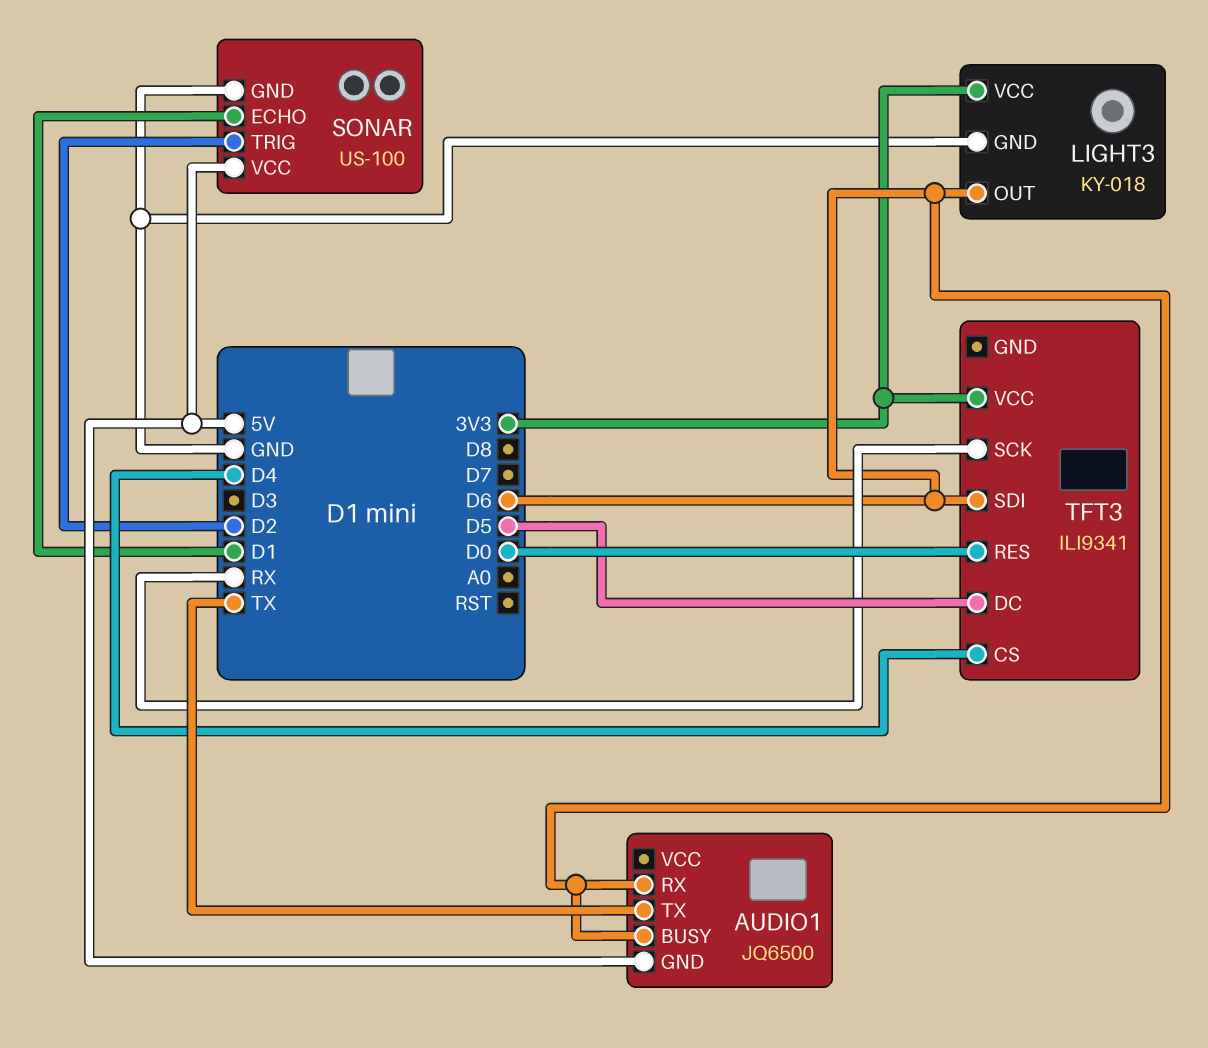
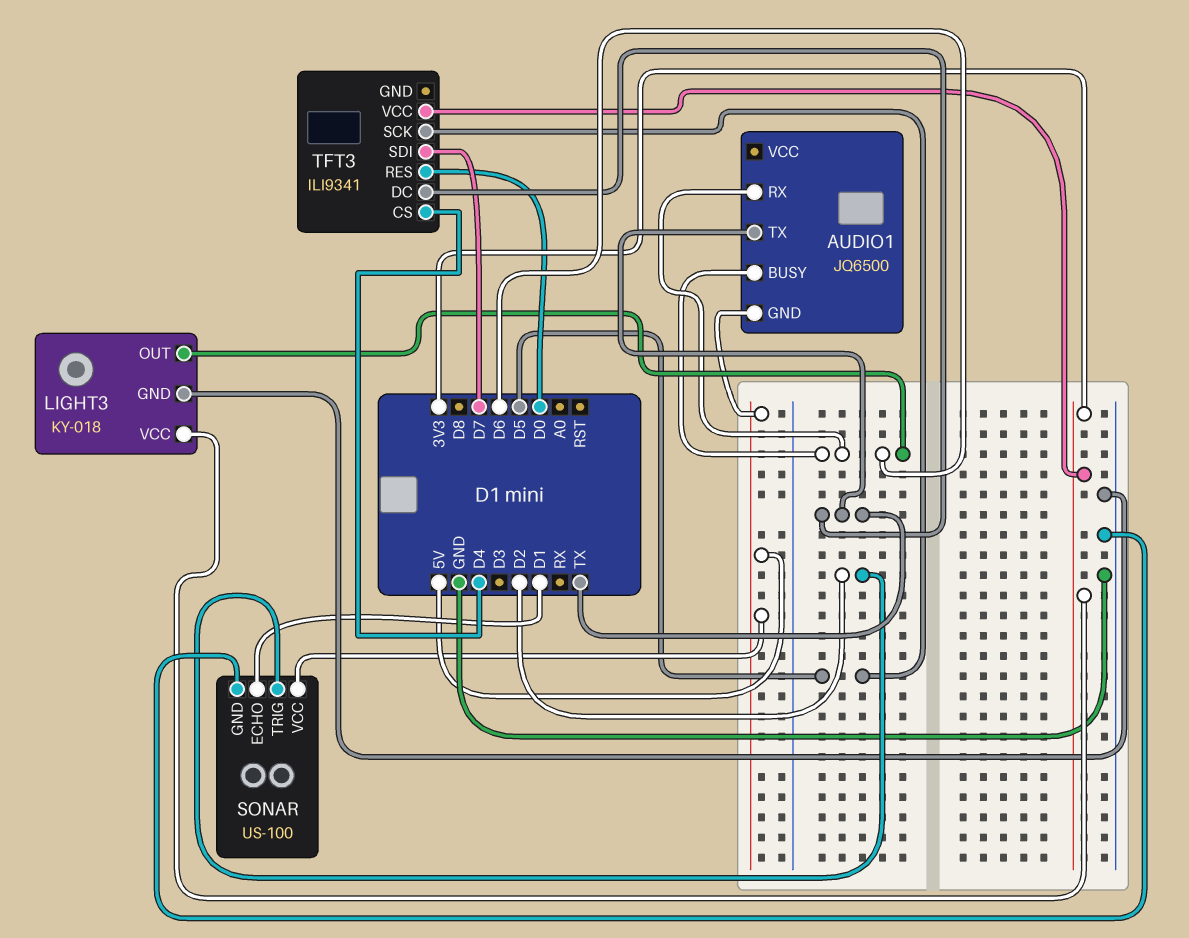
TFT3 pin DC: D5 -> TX
TFT3 pin SCK: RX -> D5
TFT3 pin SDI: D6 -> D7

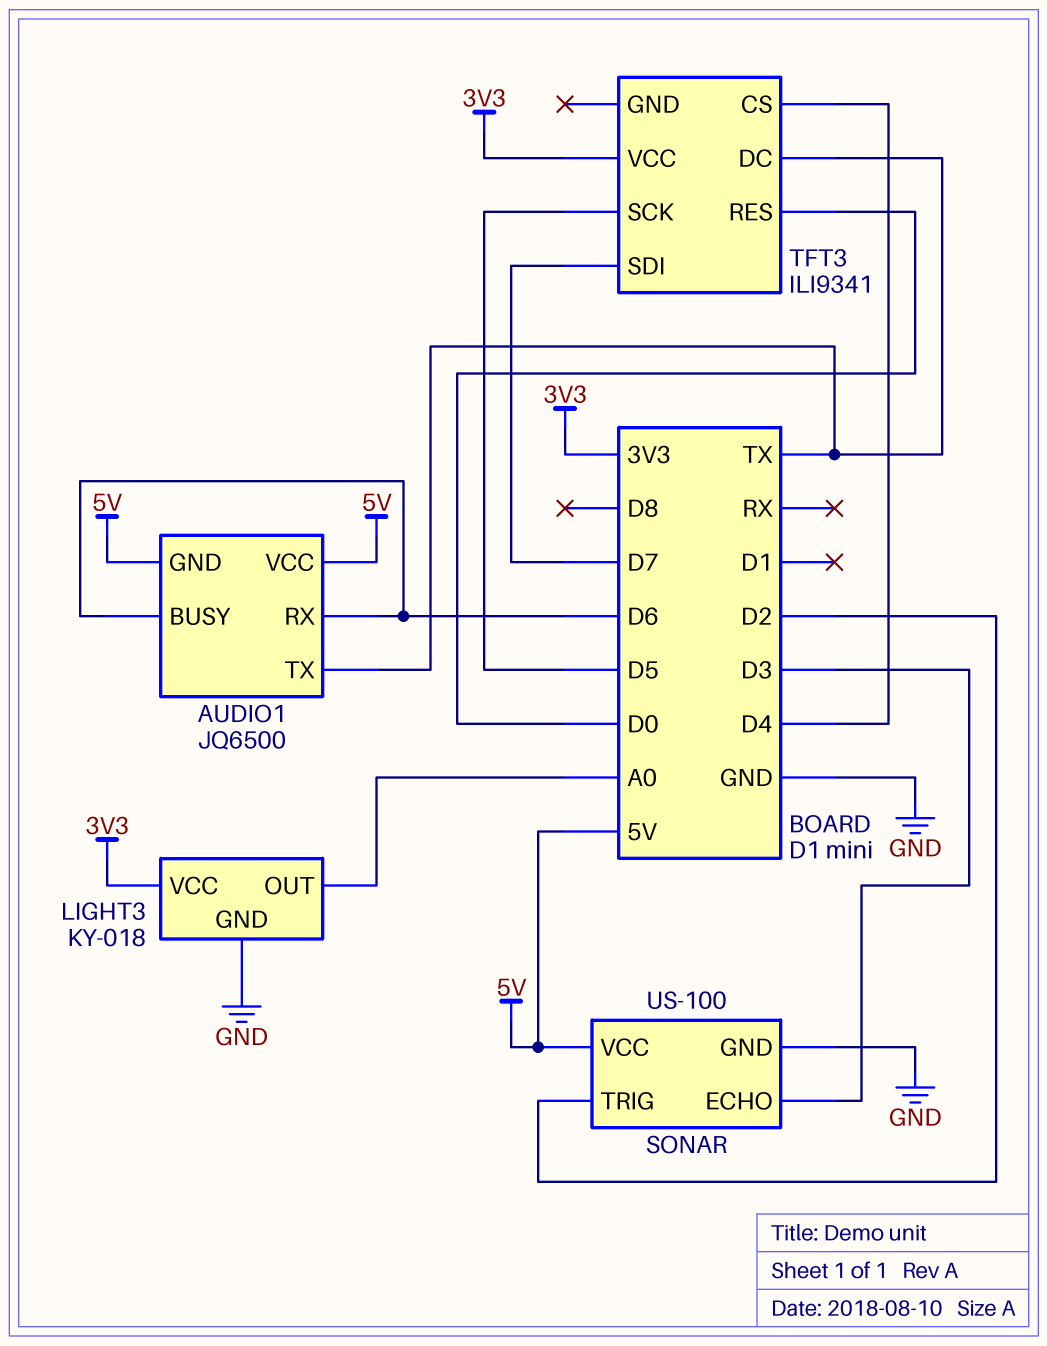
AUDIO1 pin VCC: none -> 5V
LIGHT3 pin OUT: D6 -> A0
SONAR pin ECHO: D1 -> D3

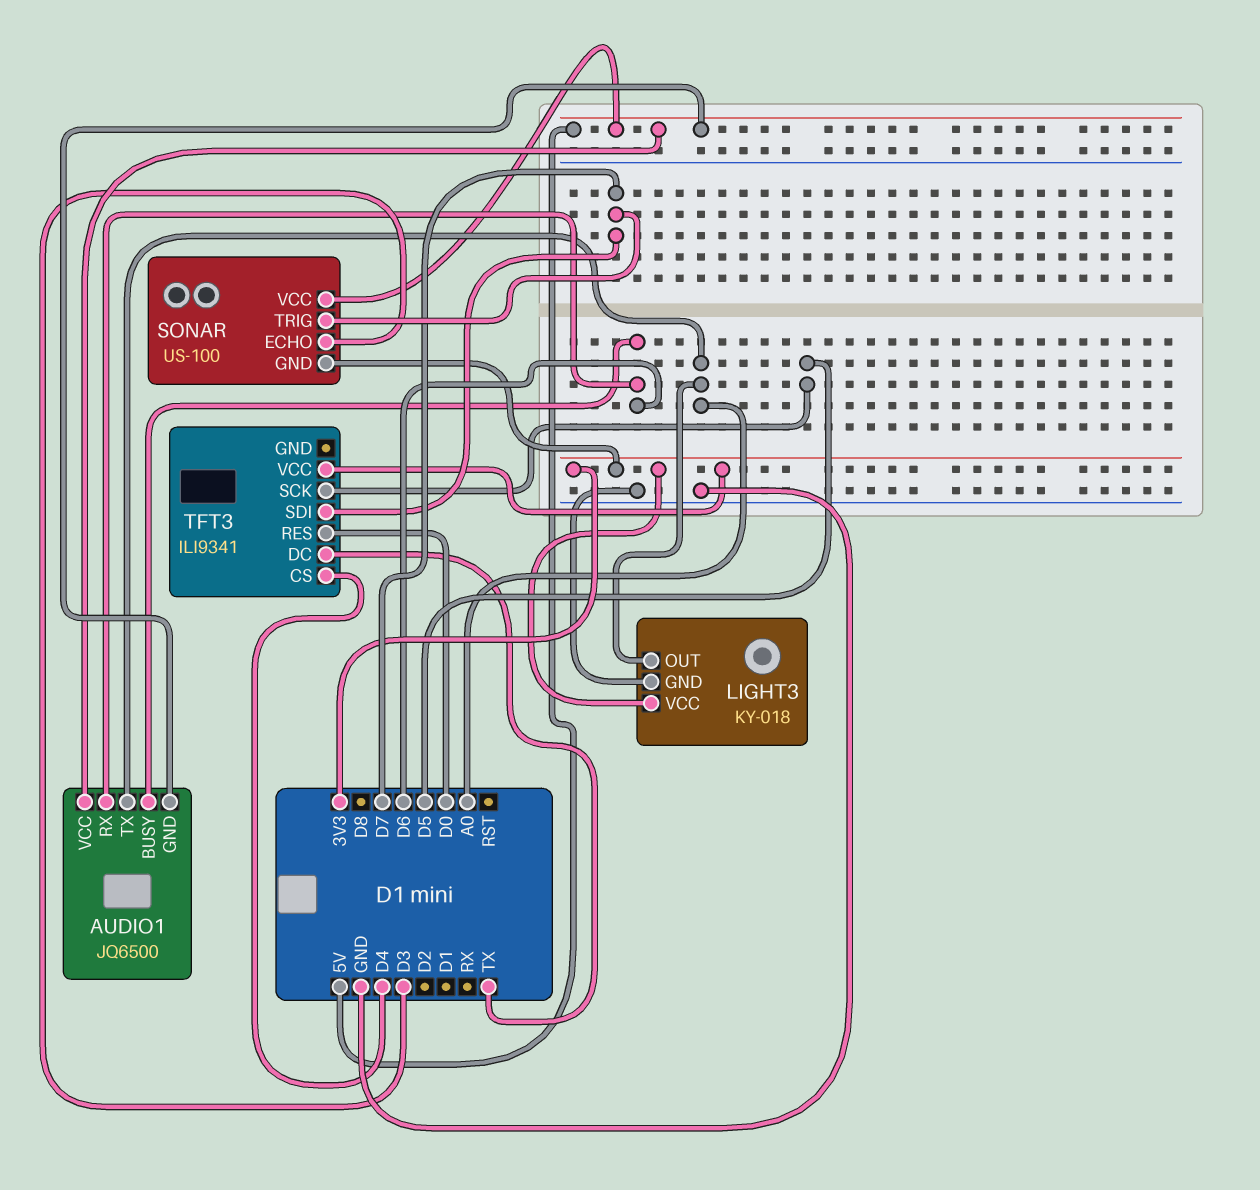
AUDIO1 pin TX: TX -> A0
SONAR pin GND: GND -> 3V3
SONAR pin TRIG: D2 -> D7

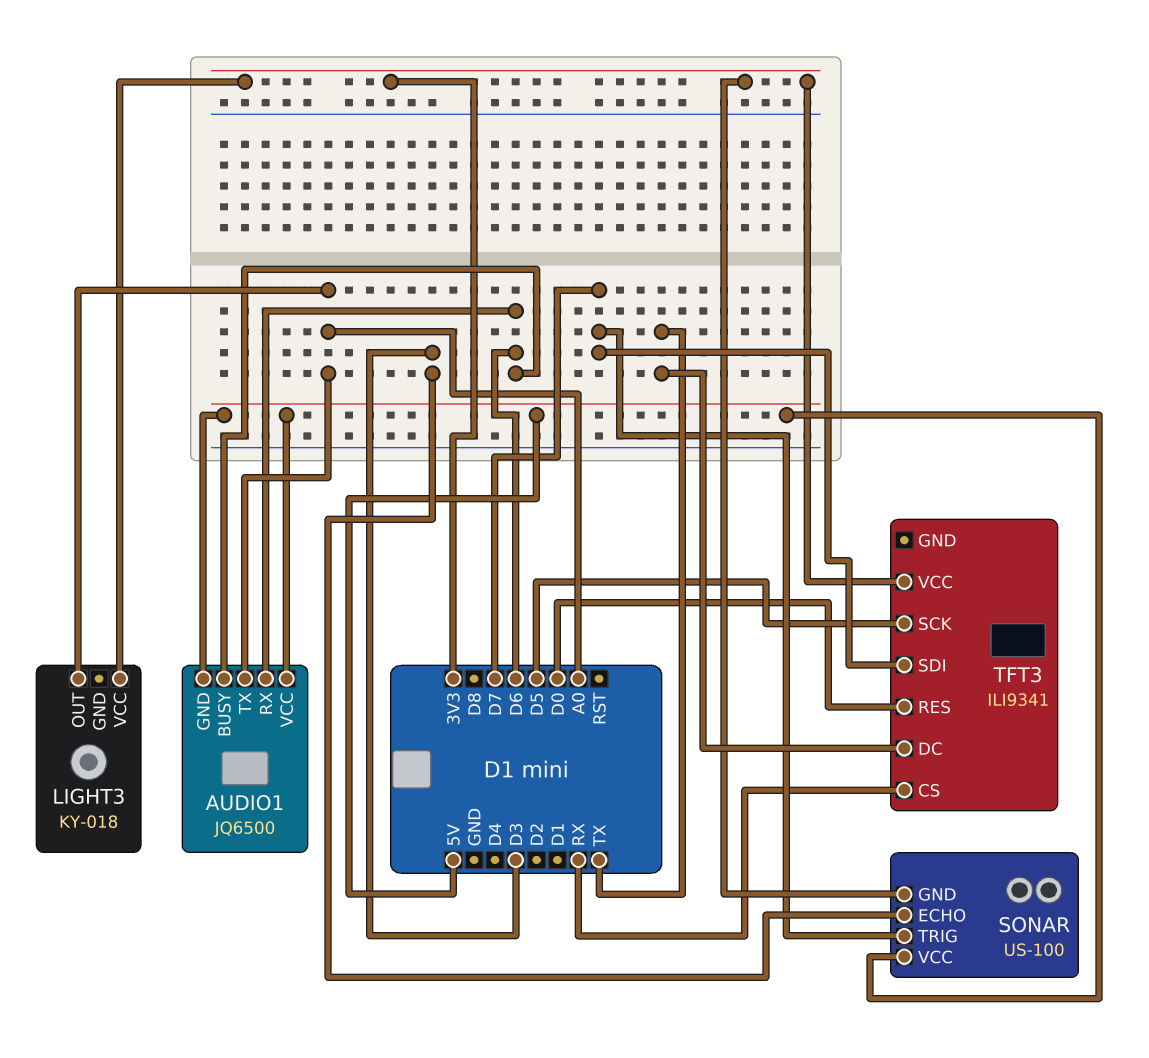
LIGHT3 pin GND: GND -> none
TFT3 pin CS: D4 -> RX

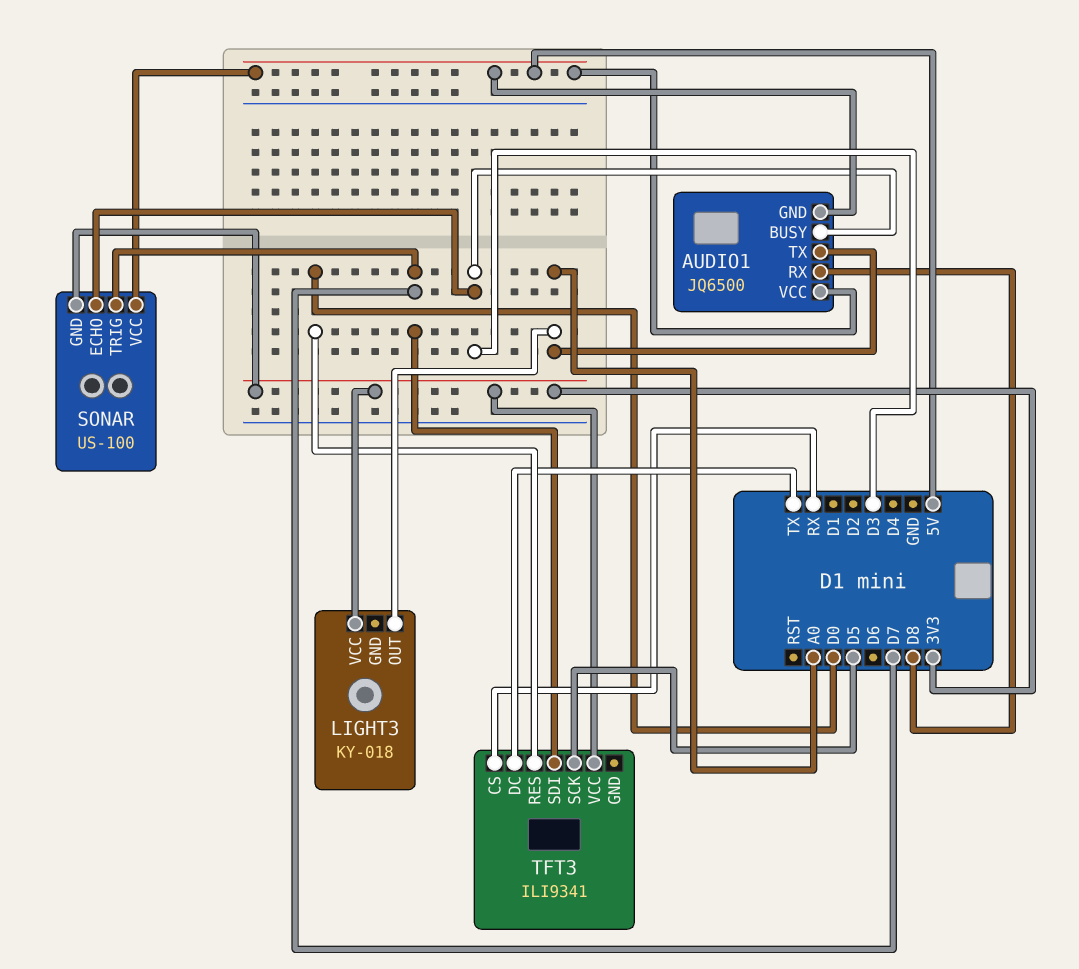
AUDIO1 pin BUSY: D6 -> D3
AUDIO1 pin RX: D6 -> D8

